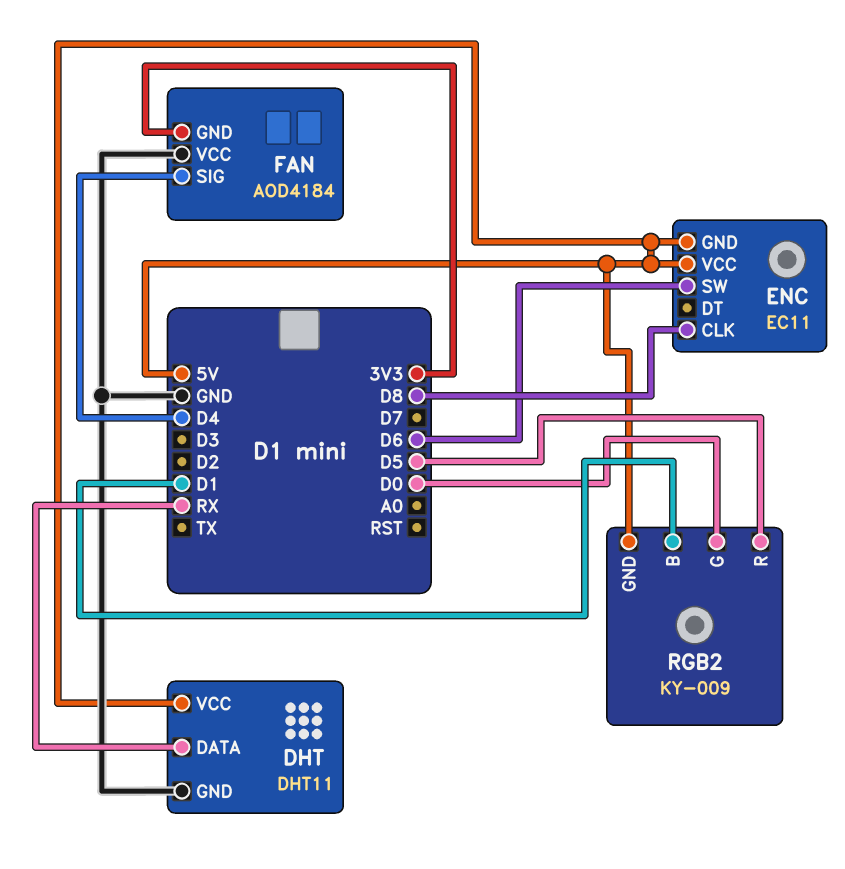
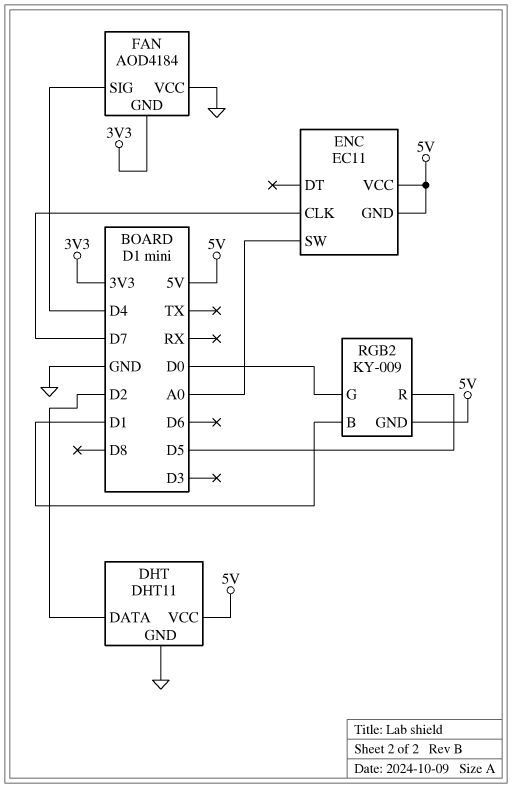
DHT pin DATA: RX -> D2
ENC pin CLK: D8 -> D7
ENC pin SW: D6 -> A0

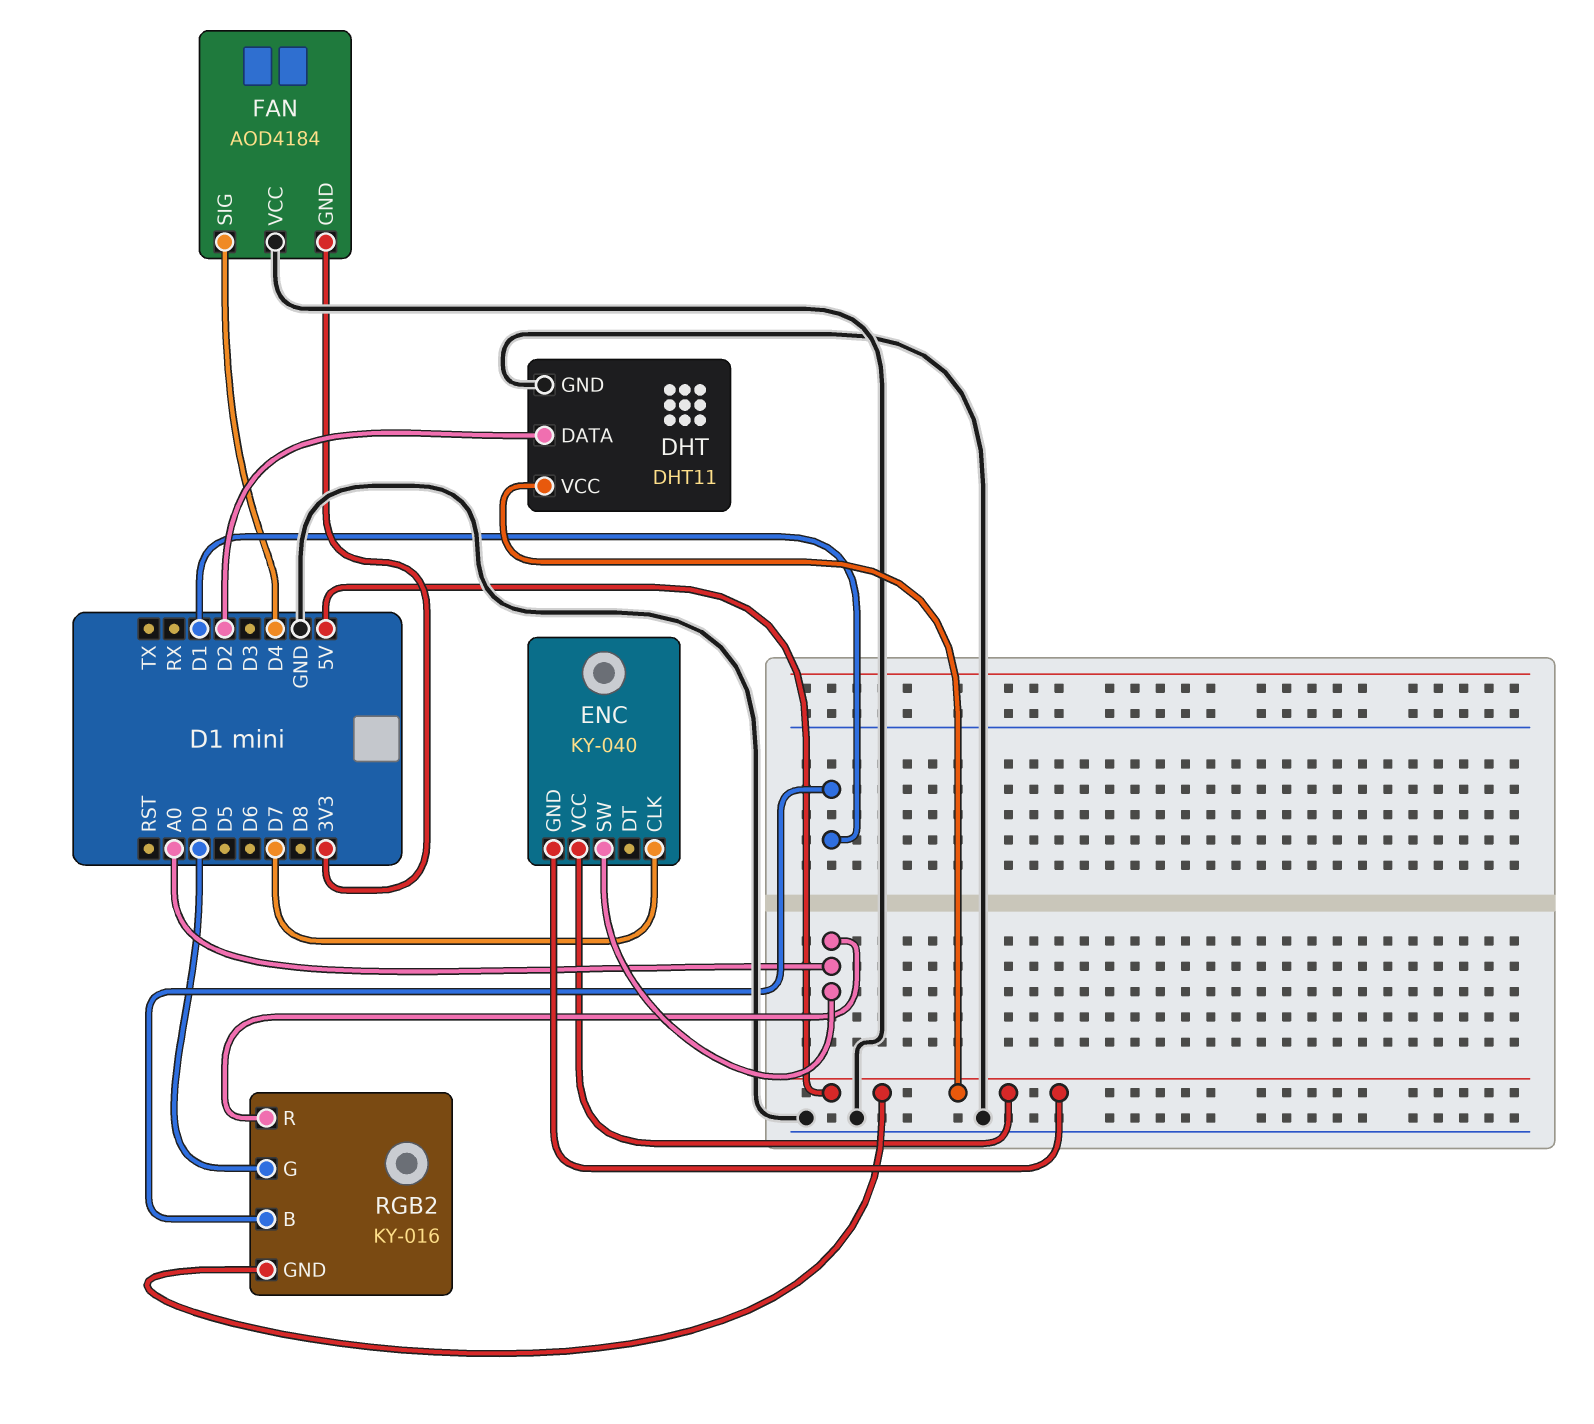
ENC: EC11 -> KY-040
RGB2: KY-009 -> KY-016
RGB2 pin R: D5 -> A0

